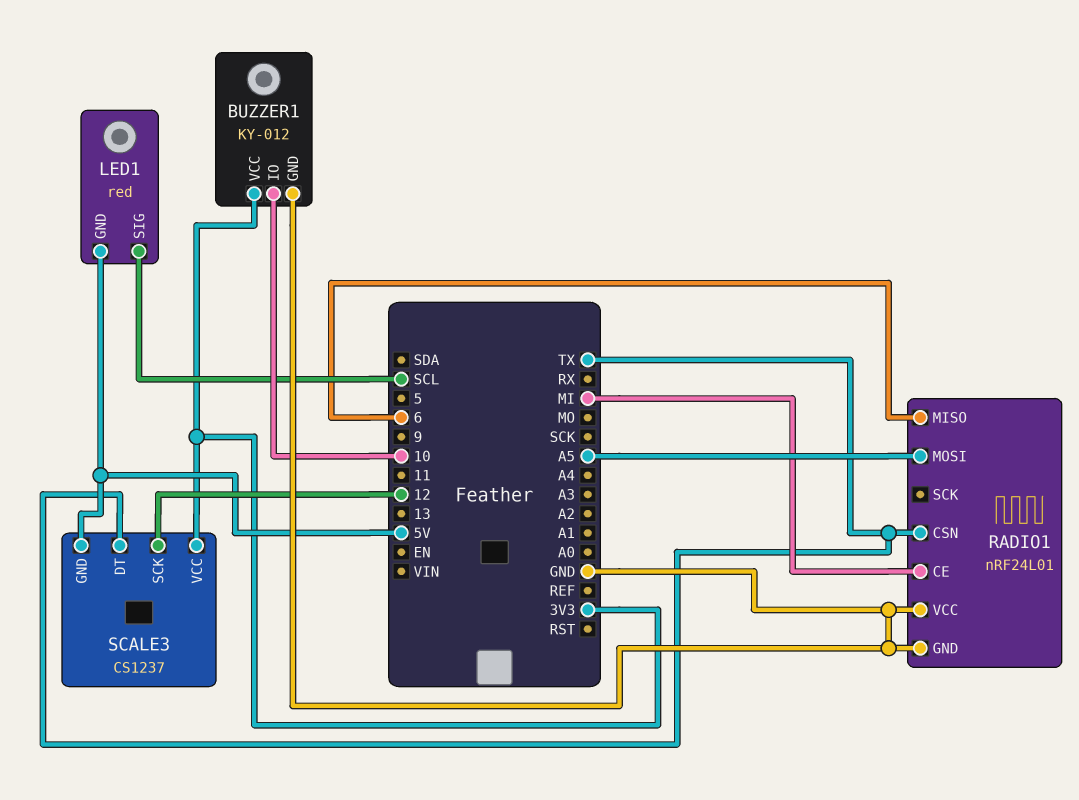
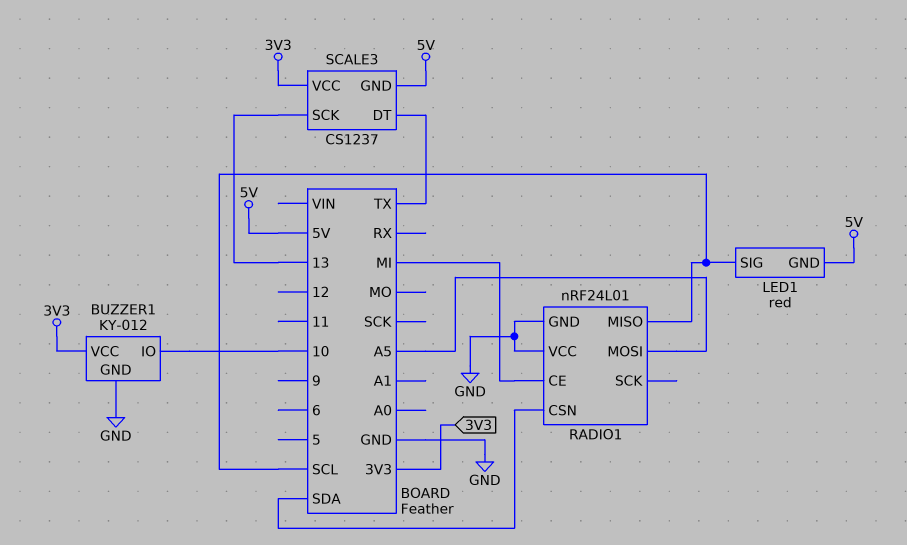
RADIO1 pin CSN: TX -> SDA
RADIO1 pin MISO: 6 -> SCL
SCALE3 pin SCK: 12 -> 13

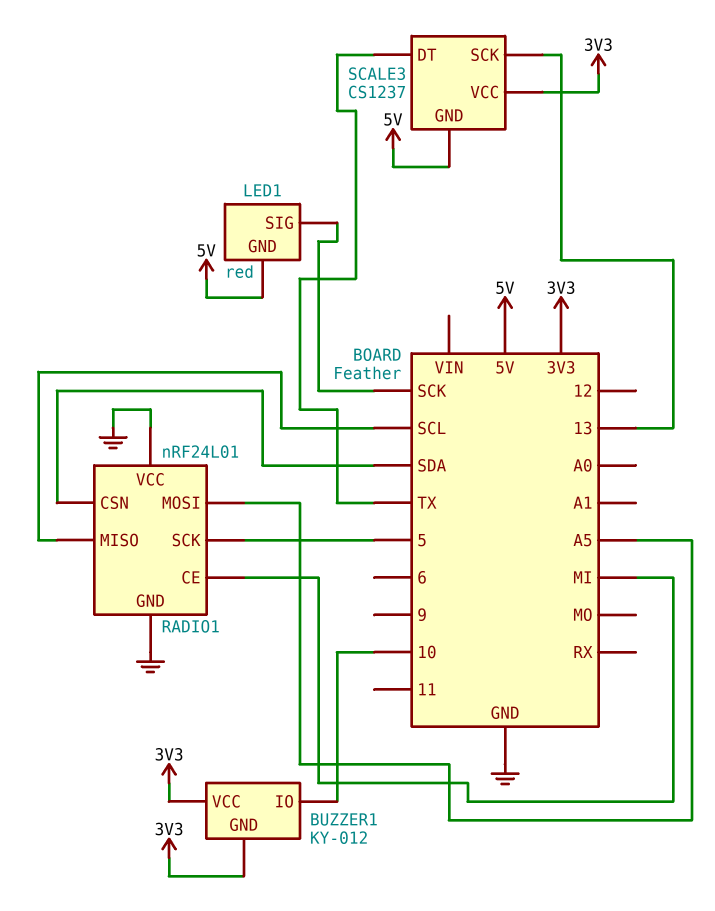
BUZZER1 pin GND: GND -> 3V3
LED1 pin SIG: SCL -> SCK
RADIO1 pin SCK: none -> 5

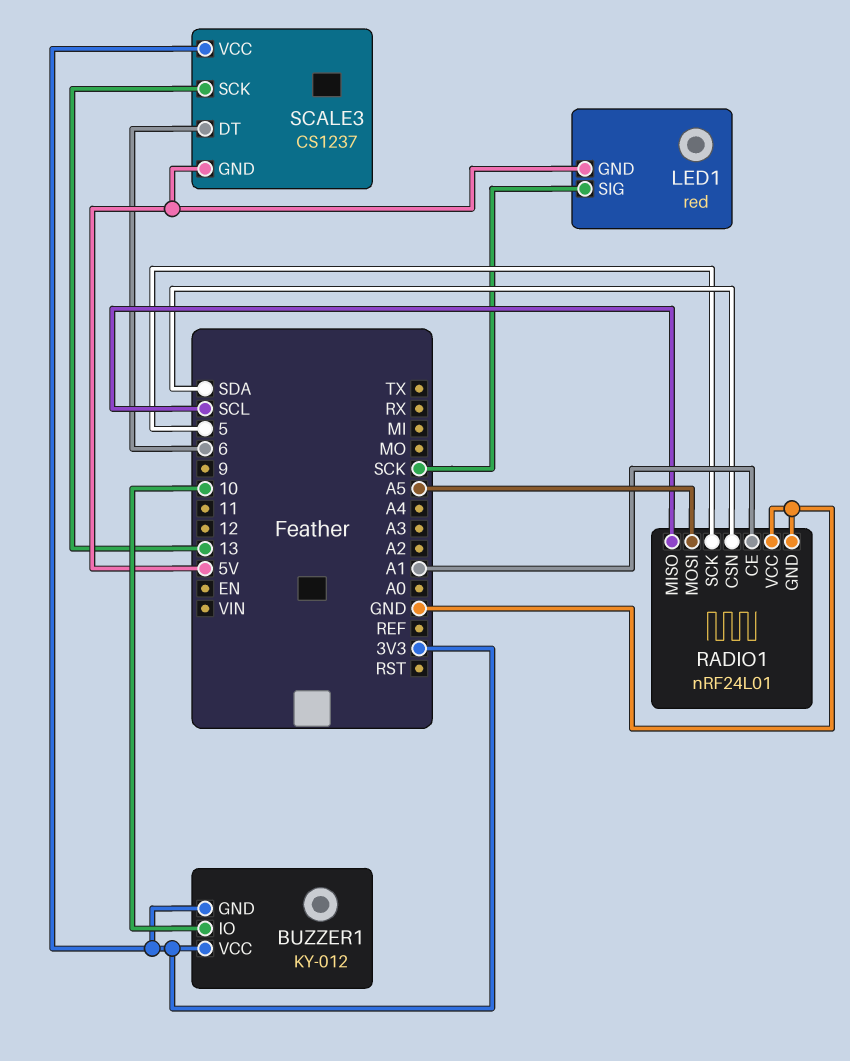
RADIO1 pin CE: MI -> A1
SCALE3 pin DT: TX -> 6

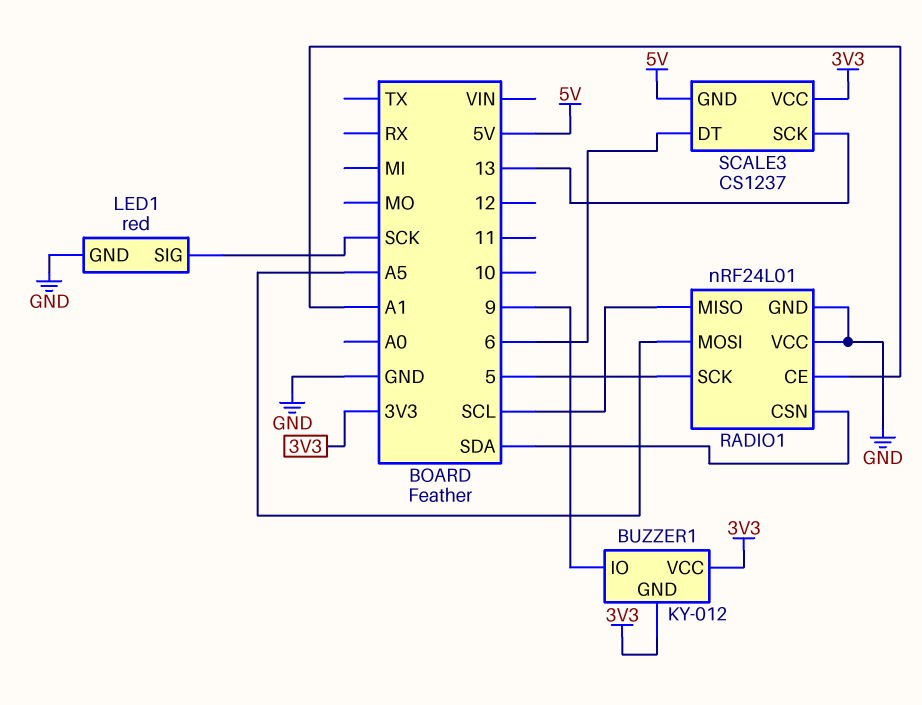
BUZZER1 pin IO: 10 -> 9
LED1 pin GND: 5V -> GND

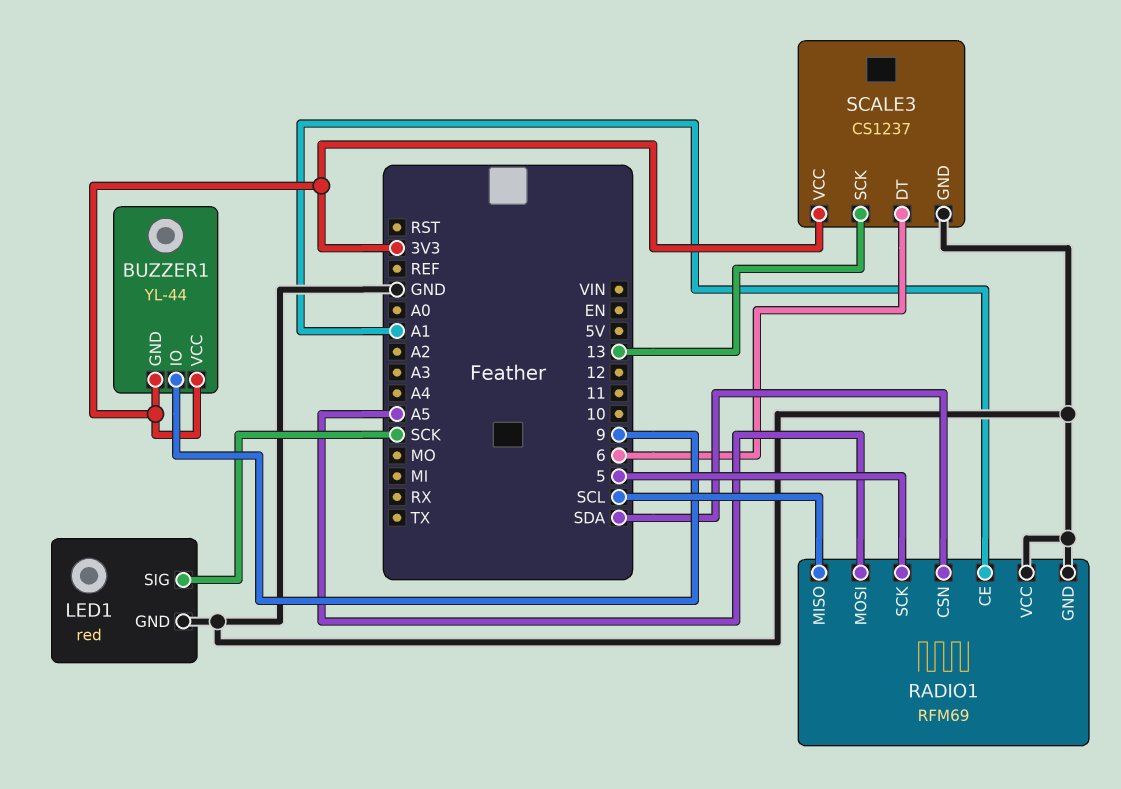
BUZZER1: KY-012 -> YL-44
RADIO1: nRF24L01 -> RFM69
SCALE3 pin GND: 5V -> GND

